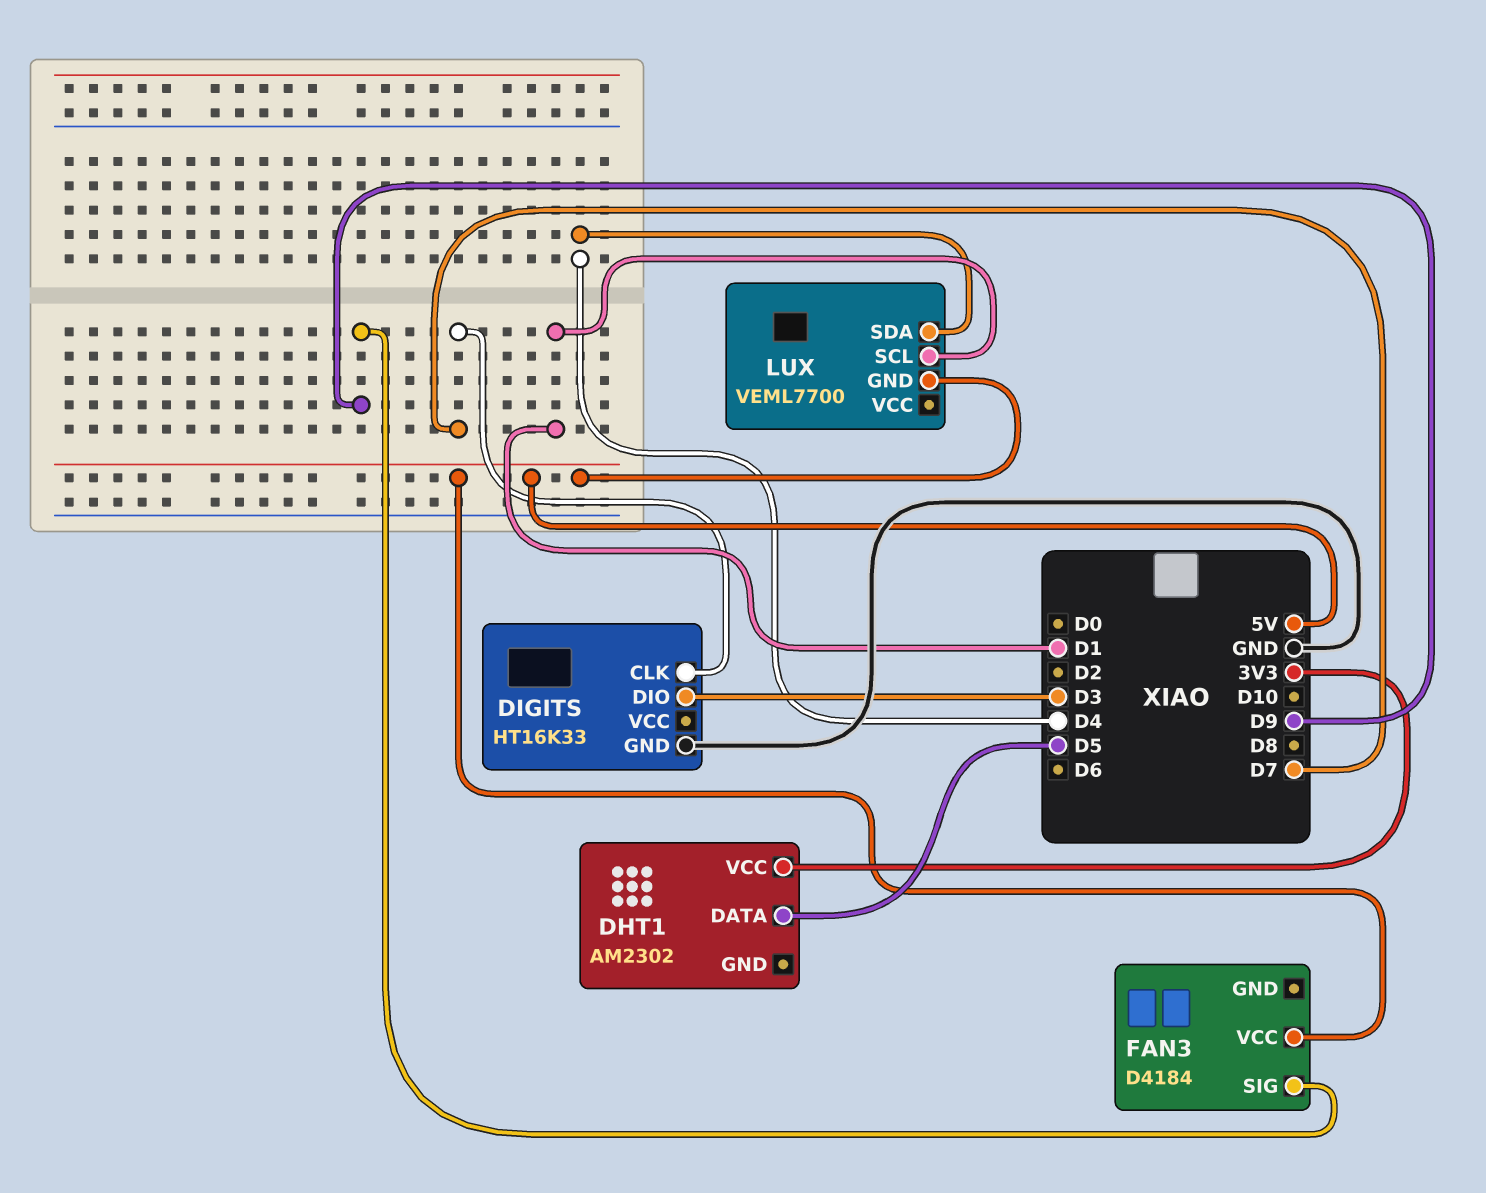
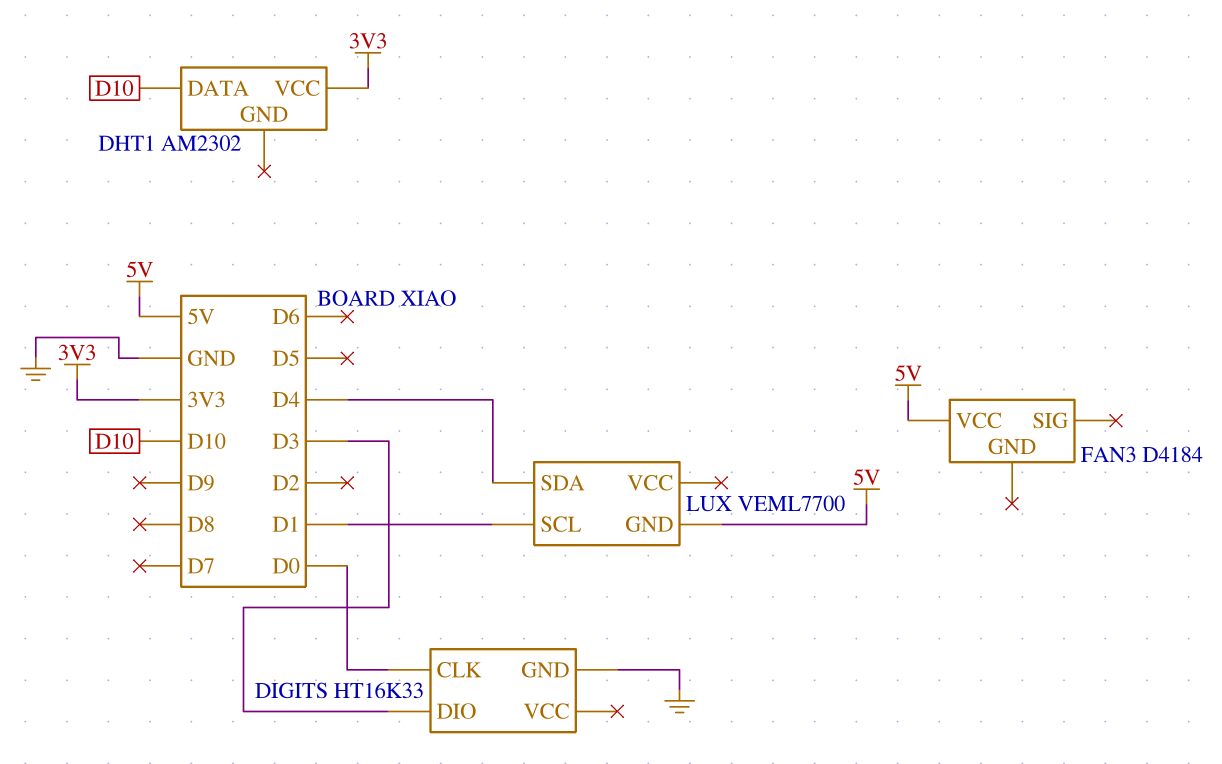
DHT1 pin DATA: D5 -> D10
DIGITS pin CLK: D7 -> D0
FAN3 pin SIG: D9 -> none

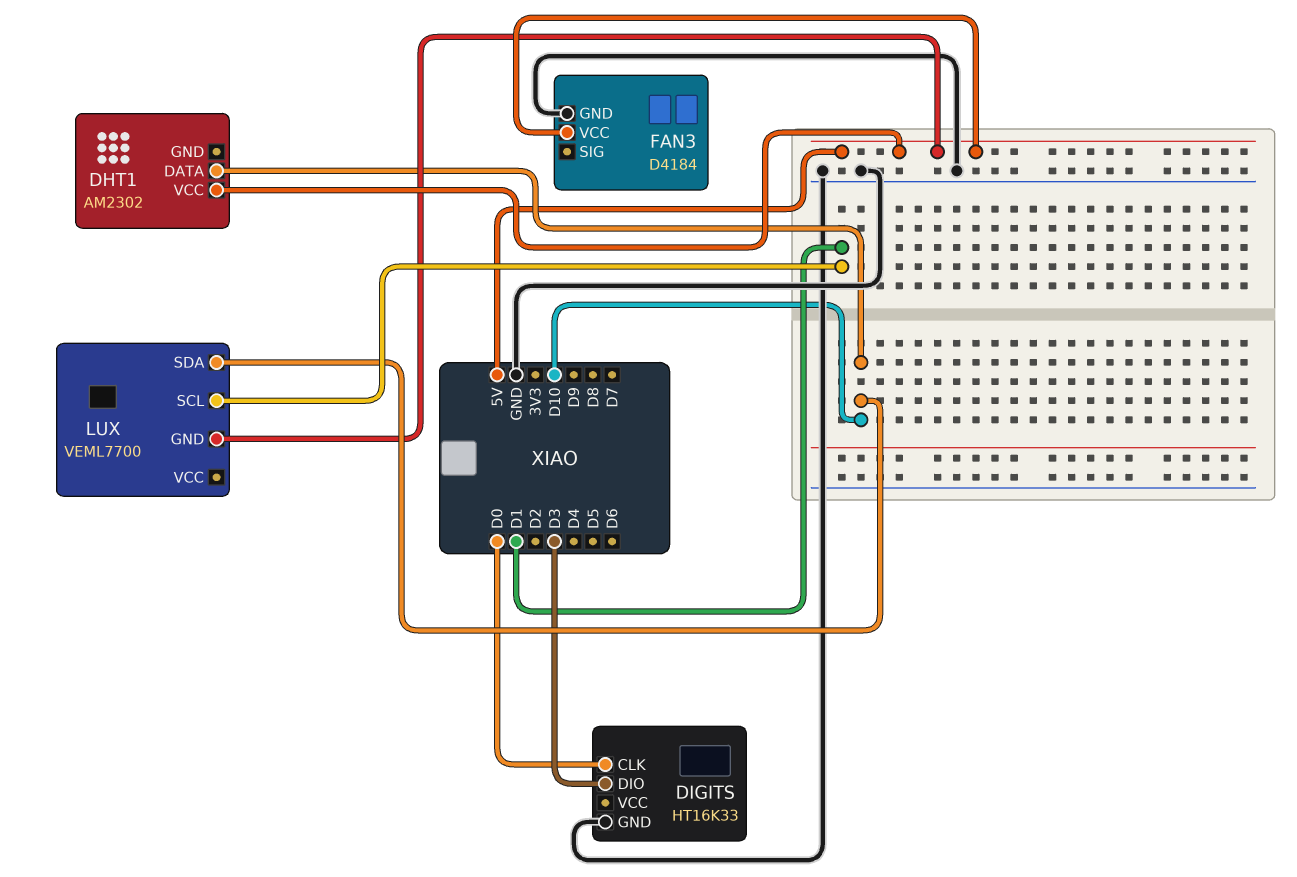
DHT1 pin VCC: 3V3 -> 5V
FAN3 pin GND: none -> GND
LUX pin SDA: D4 -> D10

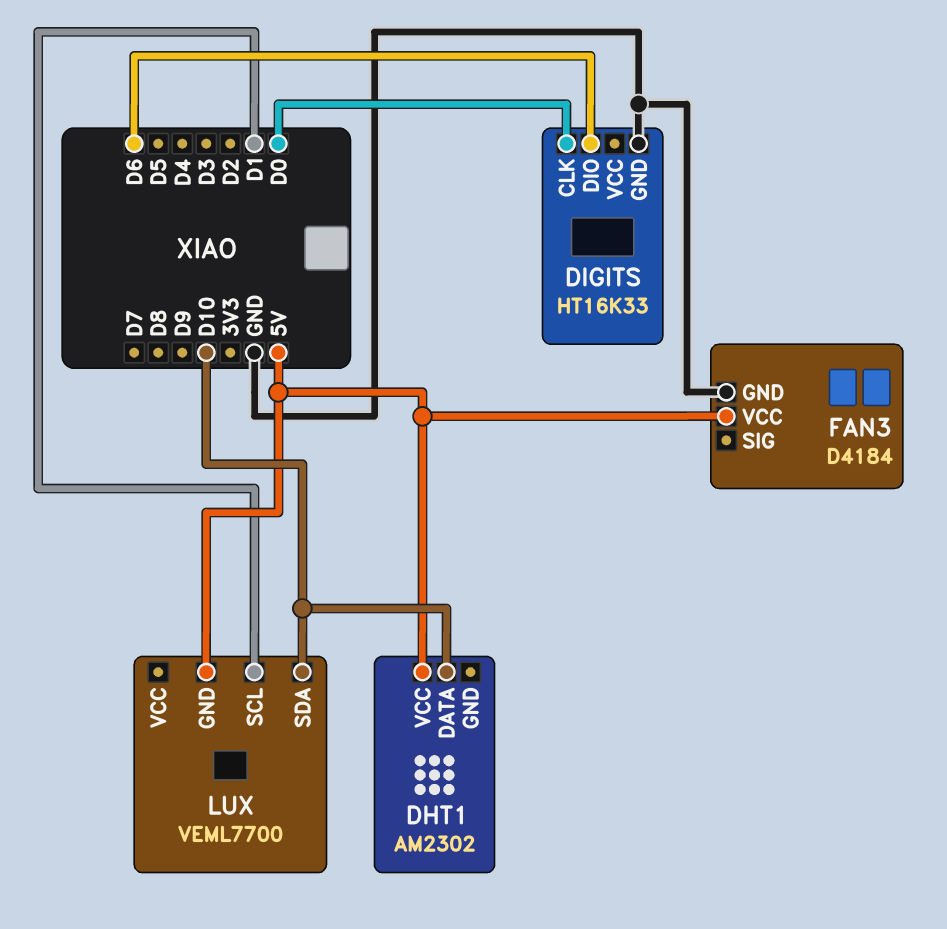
DIGITS pin DIO: D3 -> D6

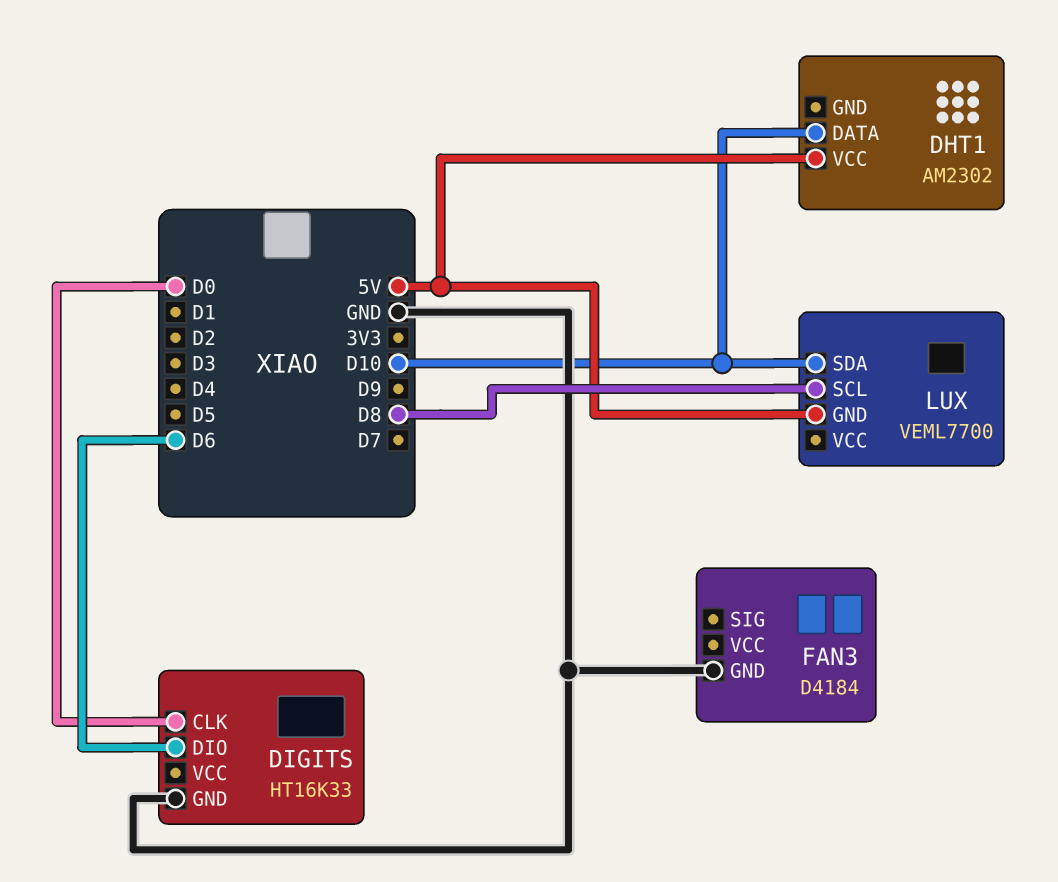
FAN3 pin VCC: 5V -> none
LUX pin SCL: D1 -> D8

